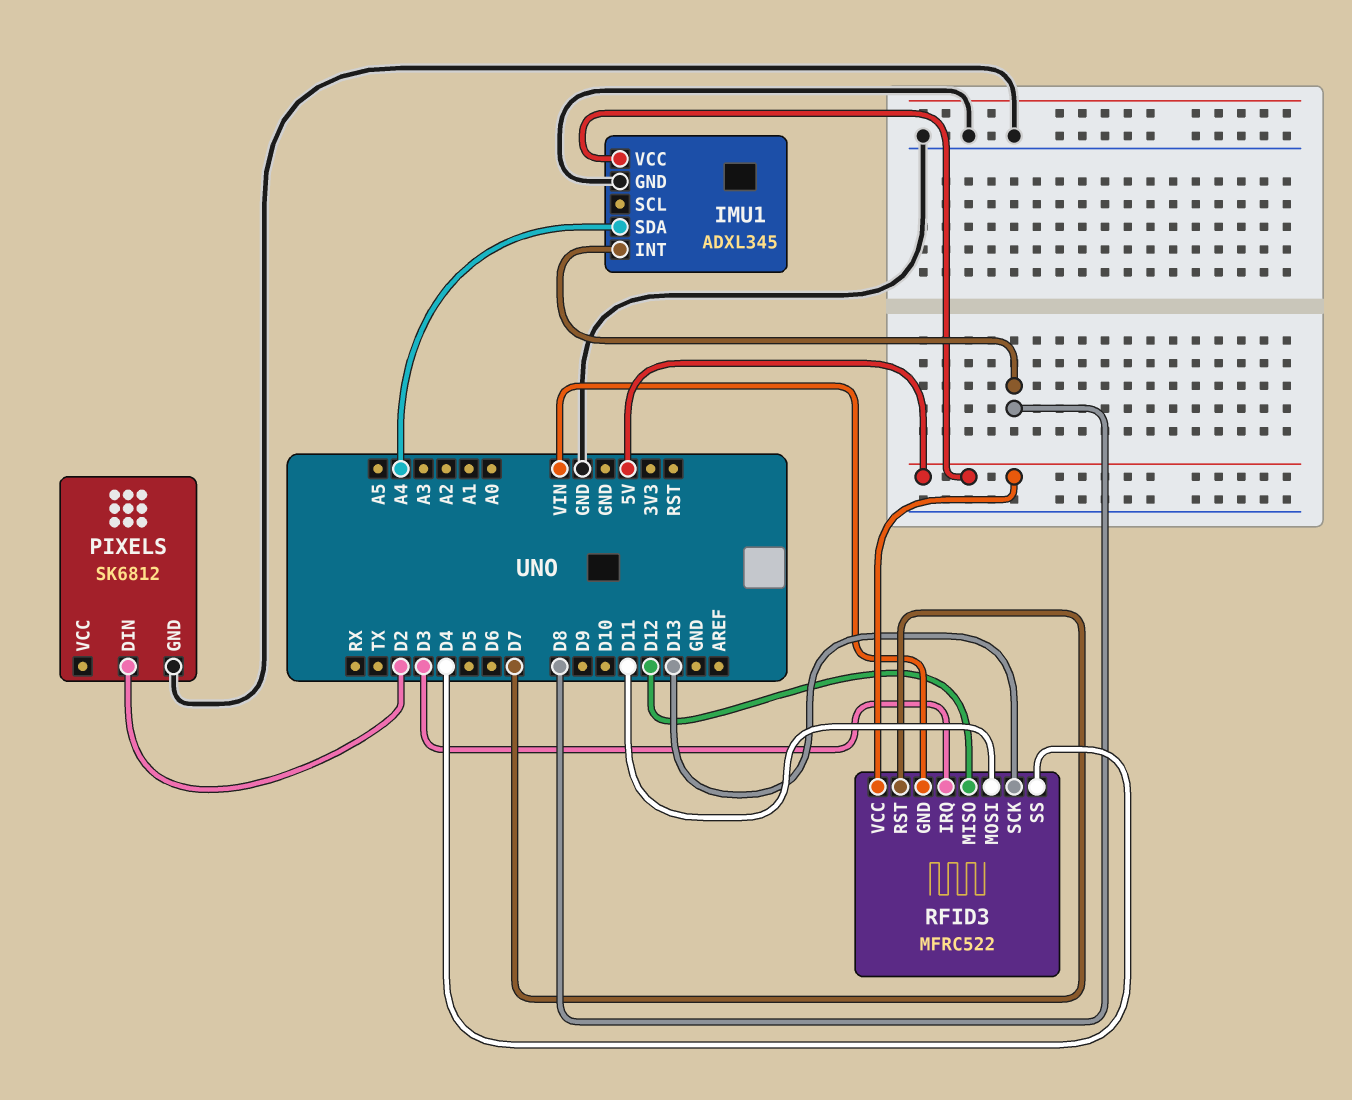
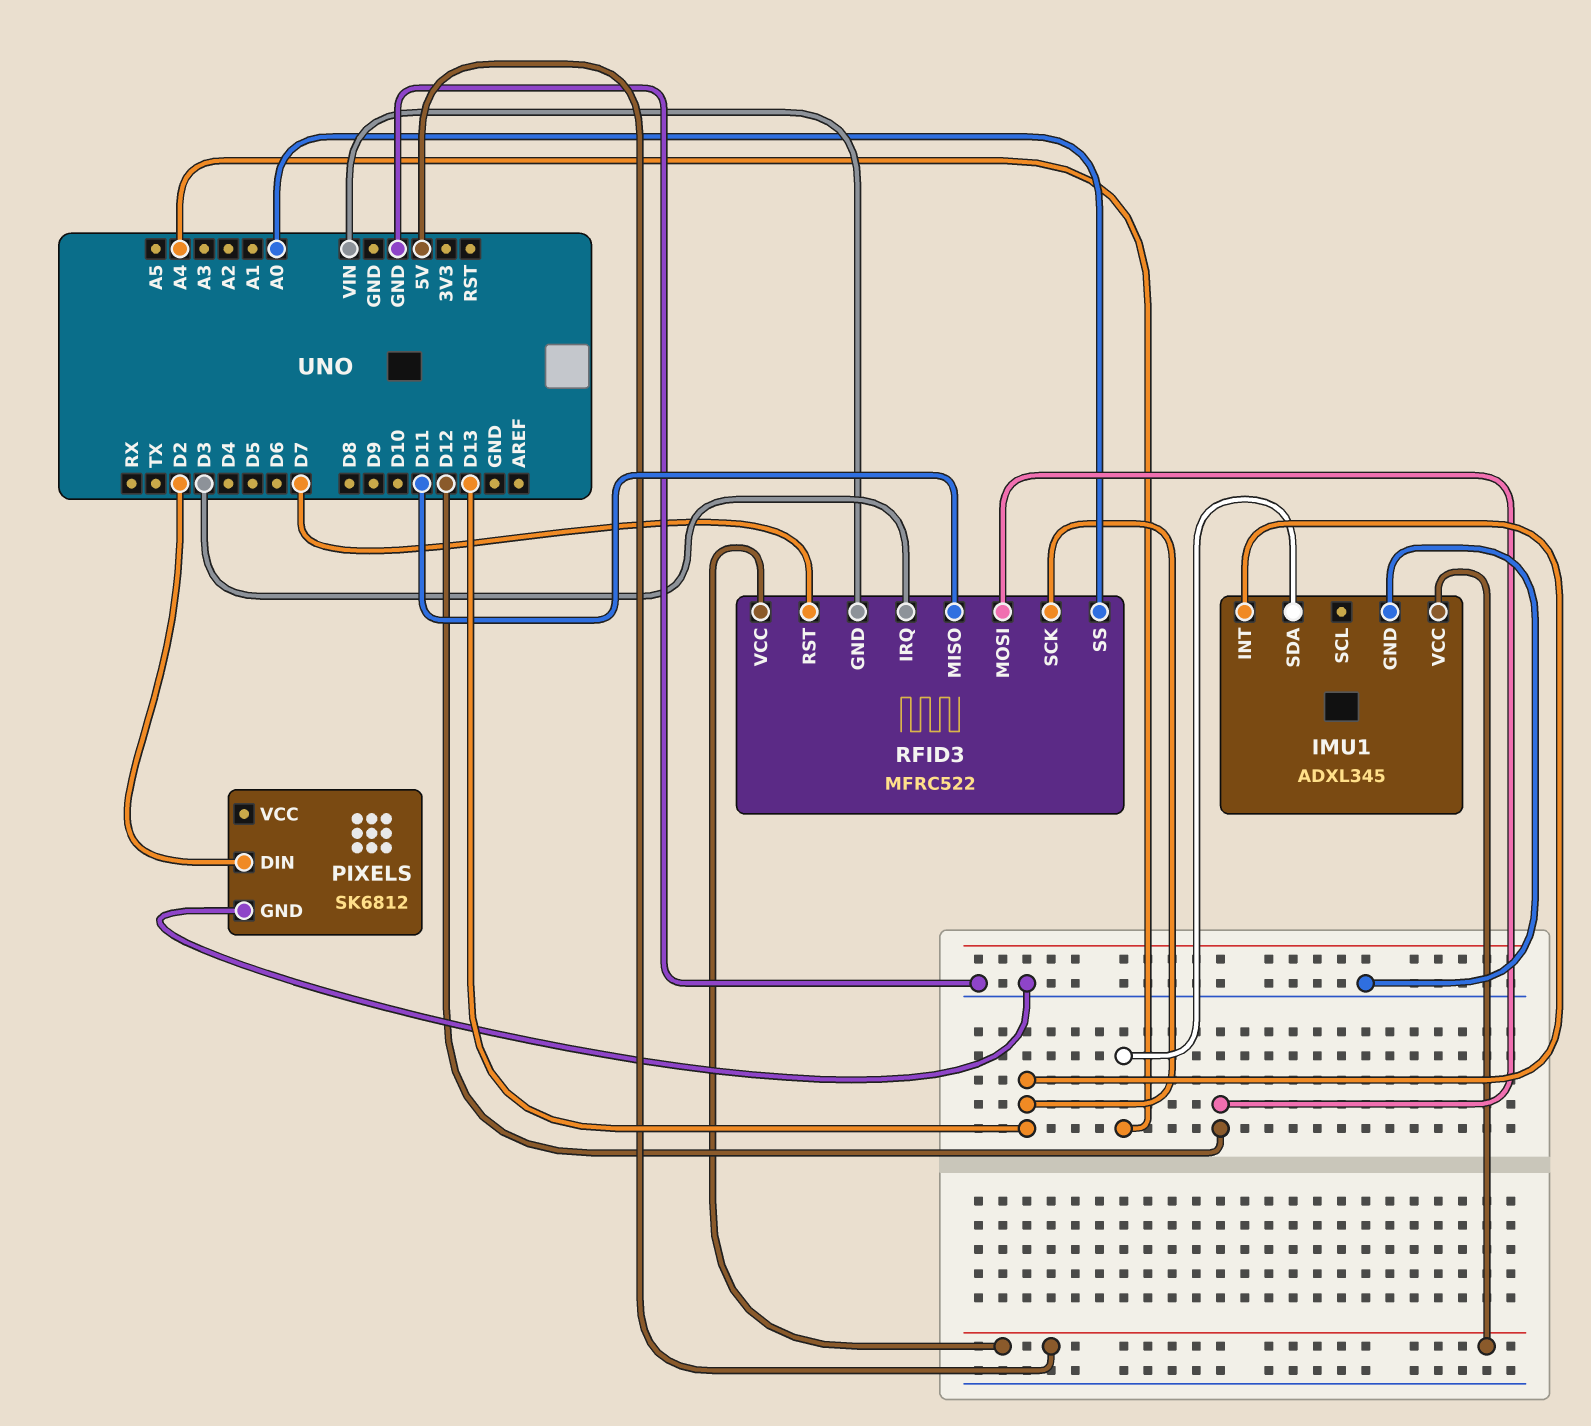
IMU1 pin INT: D8 -> D13
RFID3 pin MISO: D12 -> D11
RFID3 pin MOSI: D11 -> D12
RFID3 pin SS: D4 -> A0

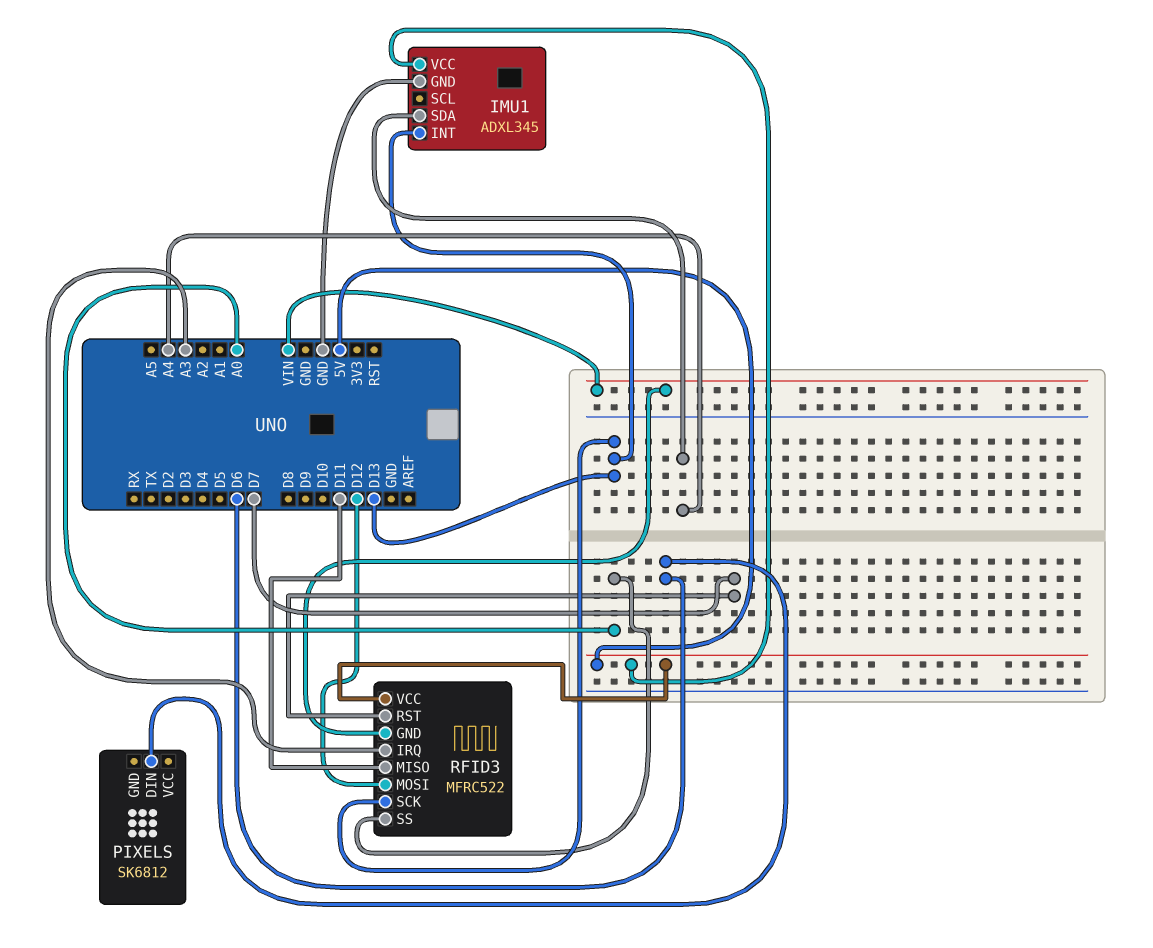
PIXELS pin DIN: D2 -> D6
PIXELS pin GND: GND -> none
RFID3 pin IRQ: D3 -> A3

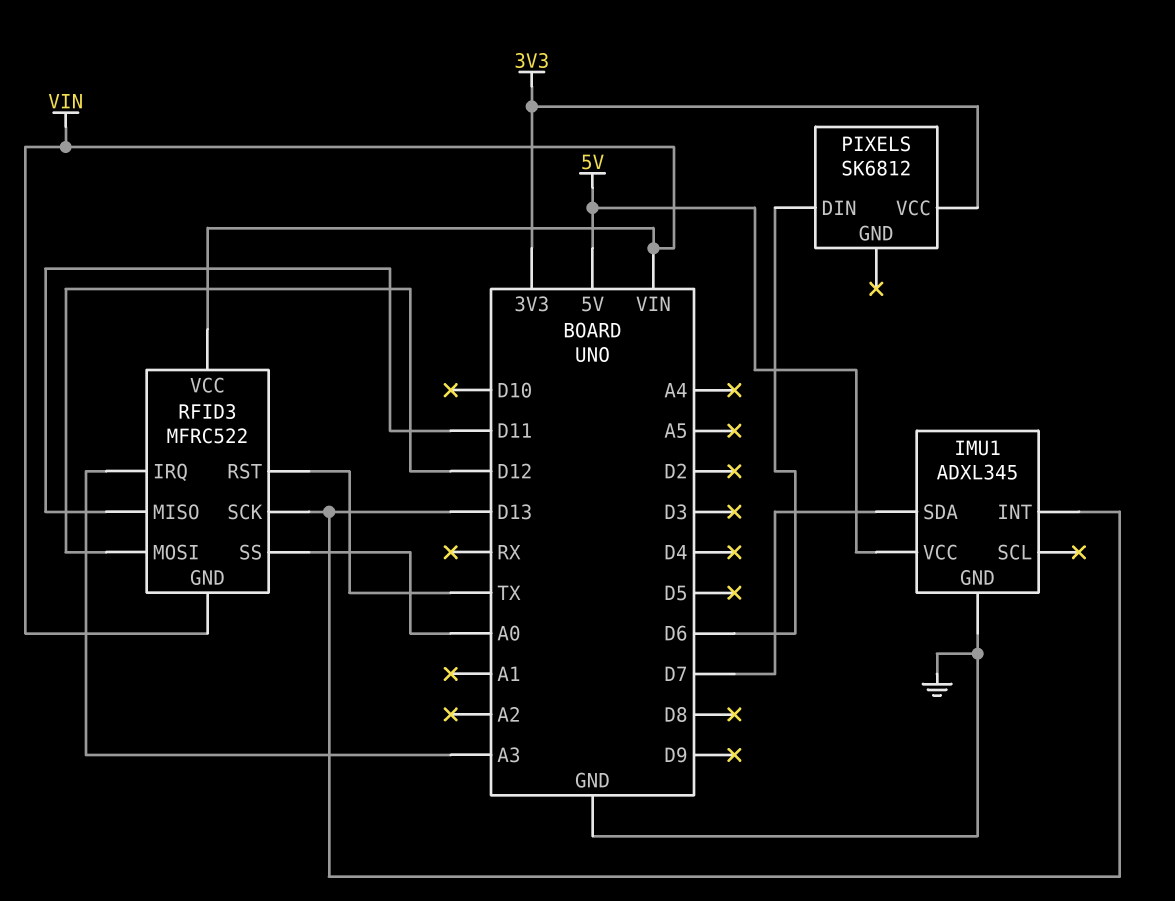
IMU1 pin SDA: A4 -> D7
PIXELS pin VCC: none -> 3V3
RFID3 pin RST: D7 -> TX
RFID3 pin VCC: 5V -> VIN

